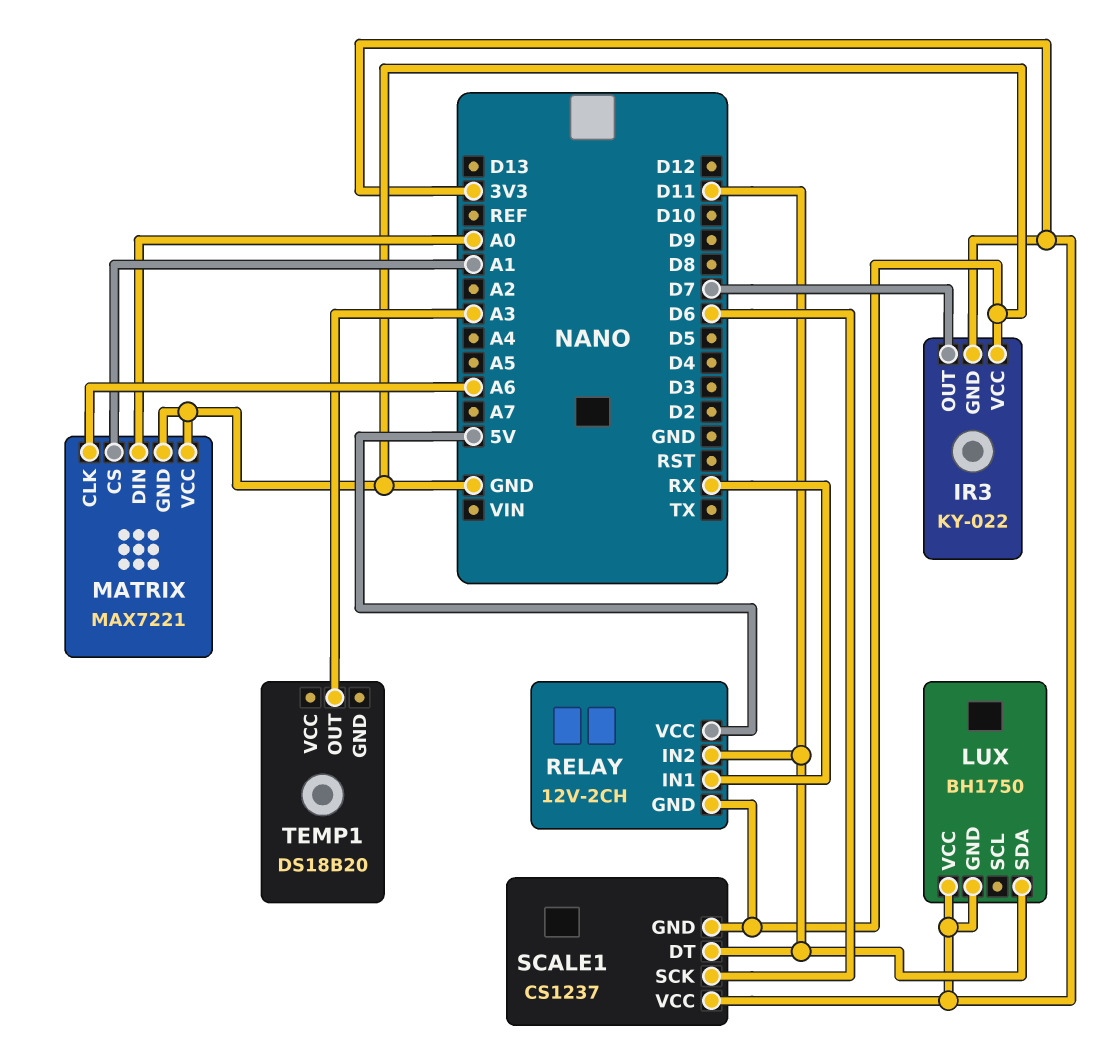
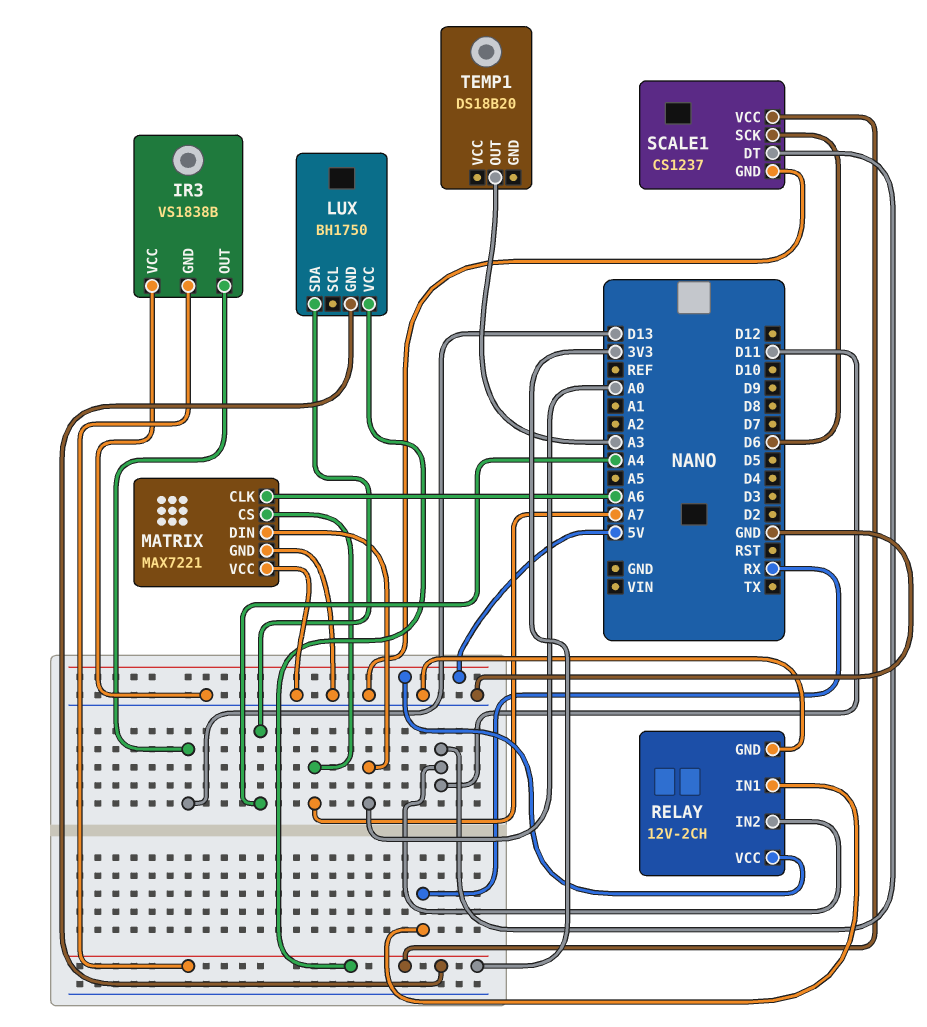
IR3: KY-022 -> VS1838B
IR3 pin OUT: D7 -> D13
LUX pin SDA: D11 -> A4
MATRIX pin CS: A1 -> A7

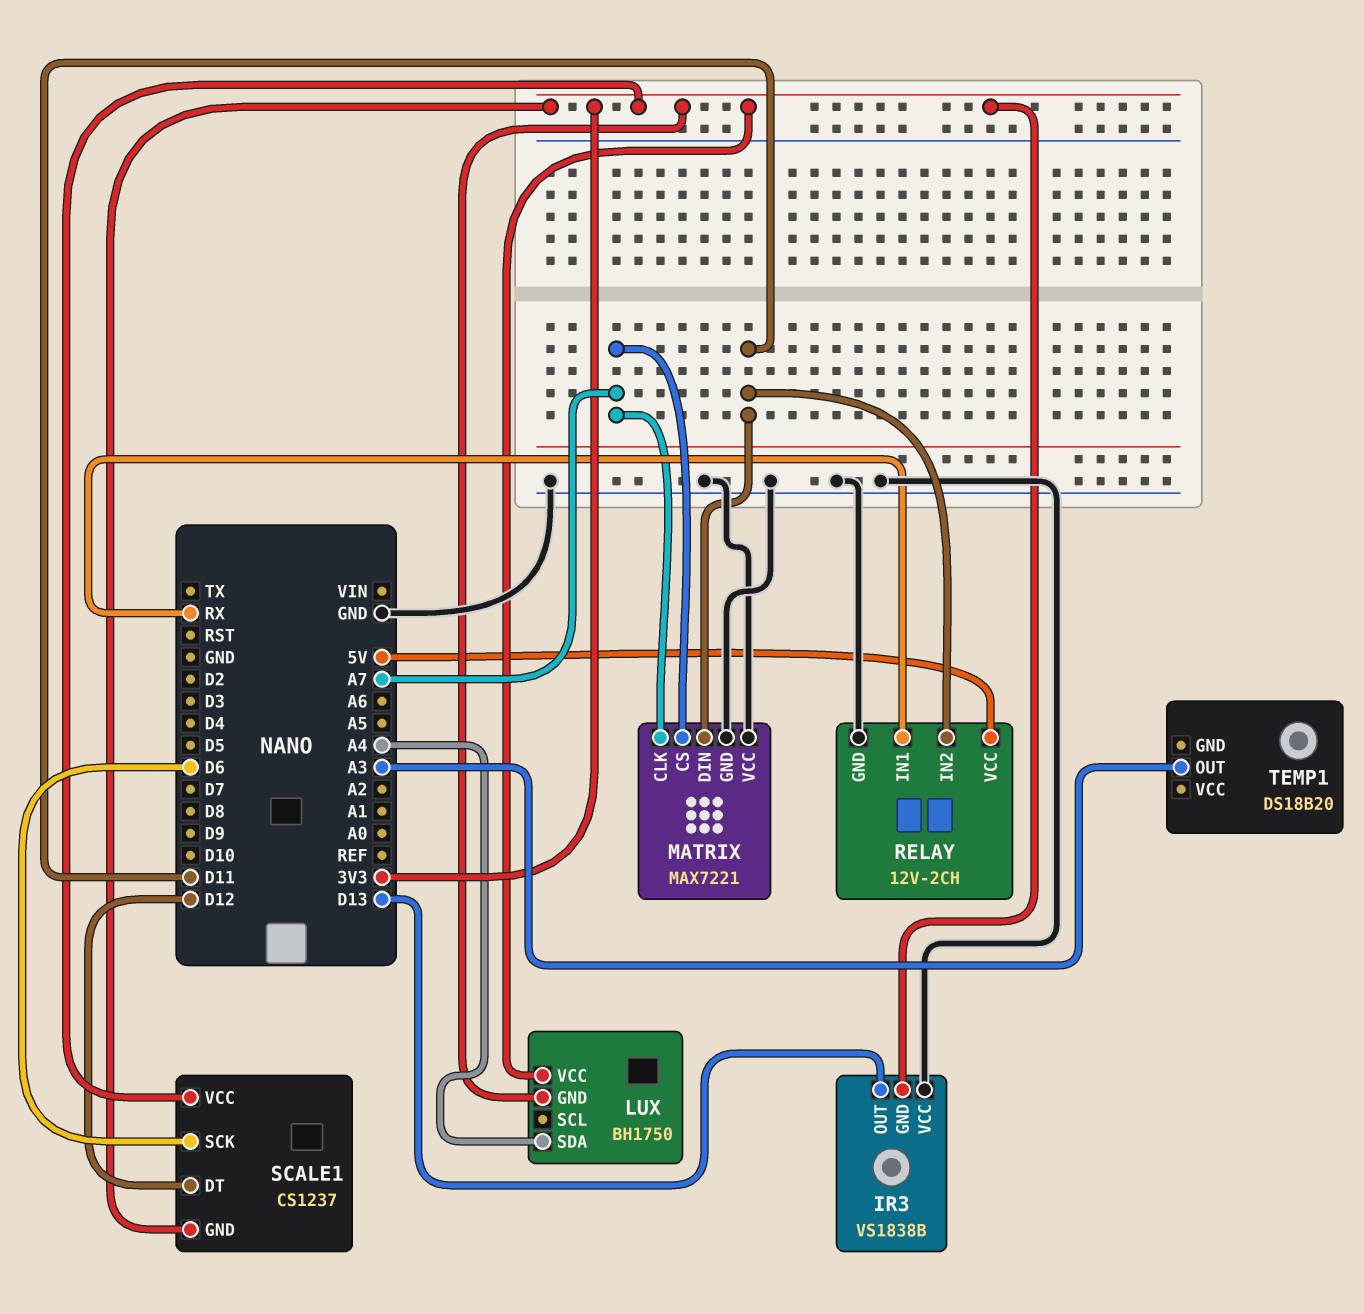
MATRIX pin CLK: A6 -> A7
MATRIX pin DIN: A0 -> D11
SCALE1 pin DT: D11 -> D12
SCALE1 pin GND: GND -> 3V3

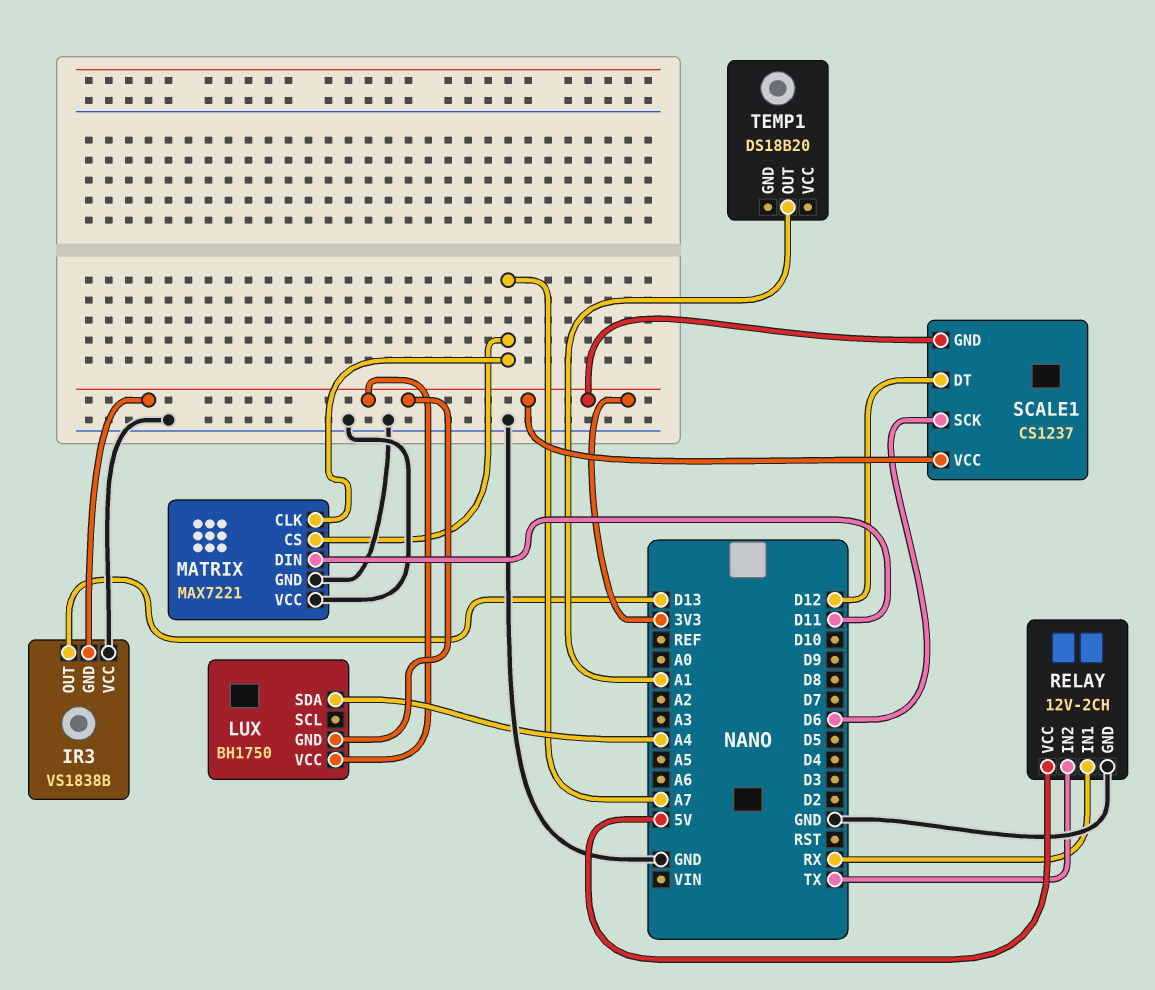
RELAY pin IN2: D11 -> TX
TEMP1 pin OUT: A3 -> A1

